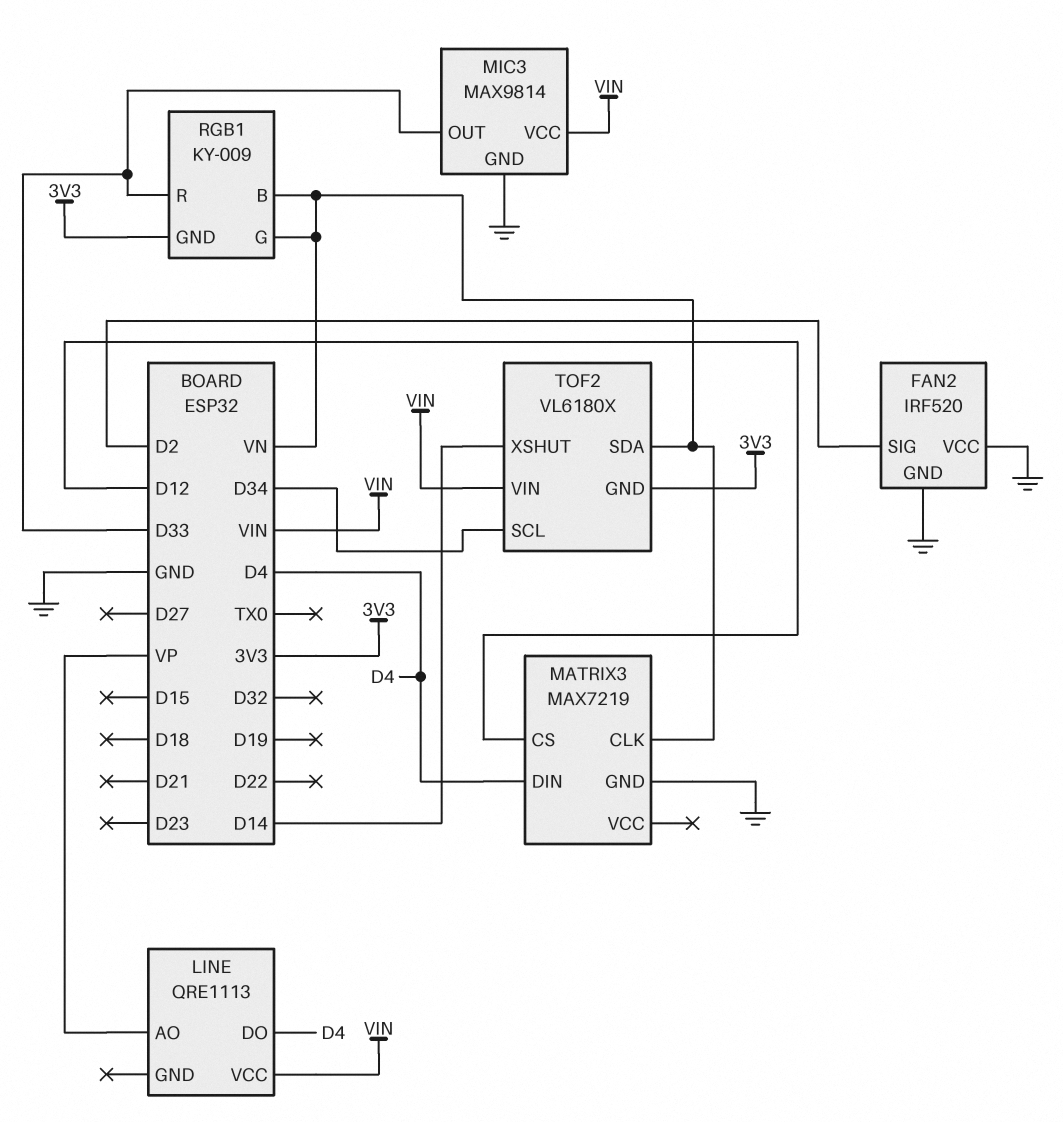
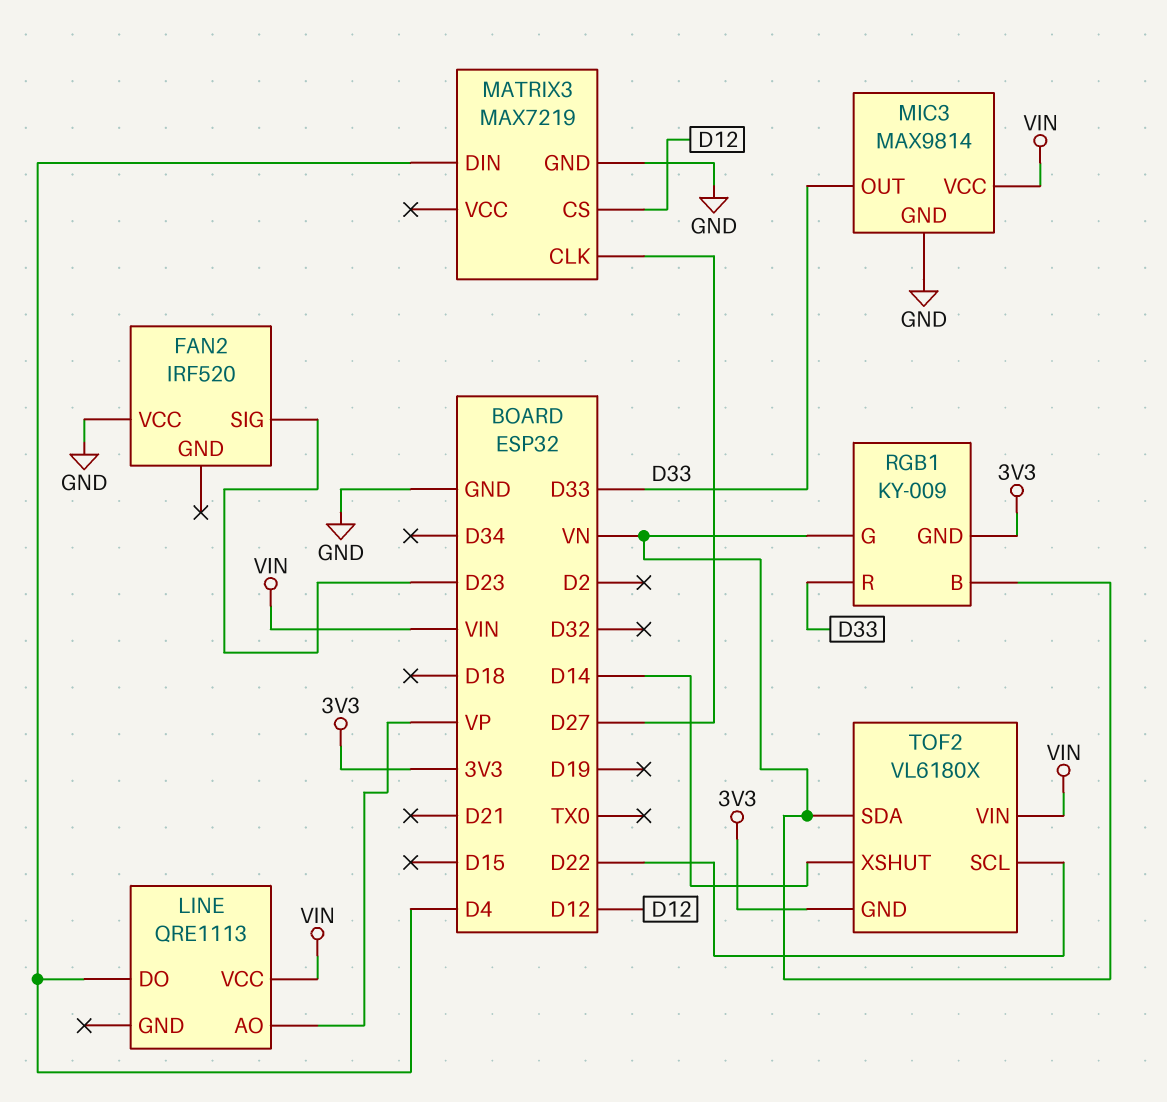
FAN2 pin GND: GND -> none
FAN2 pin SIG: D2 -> D23
MATRIX3 pin CLK: VN -> D27
TOF2 pin SCL: D34 -> D22

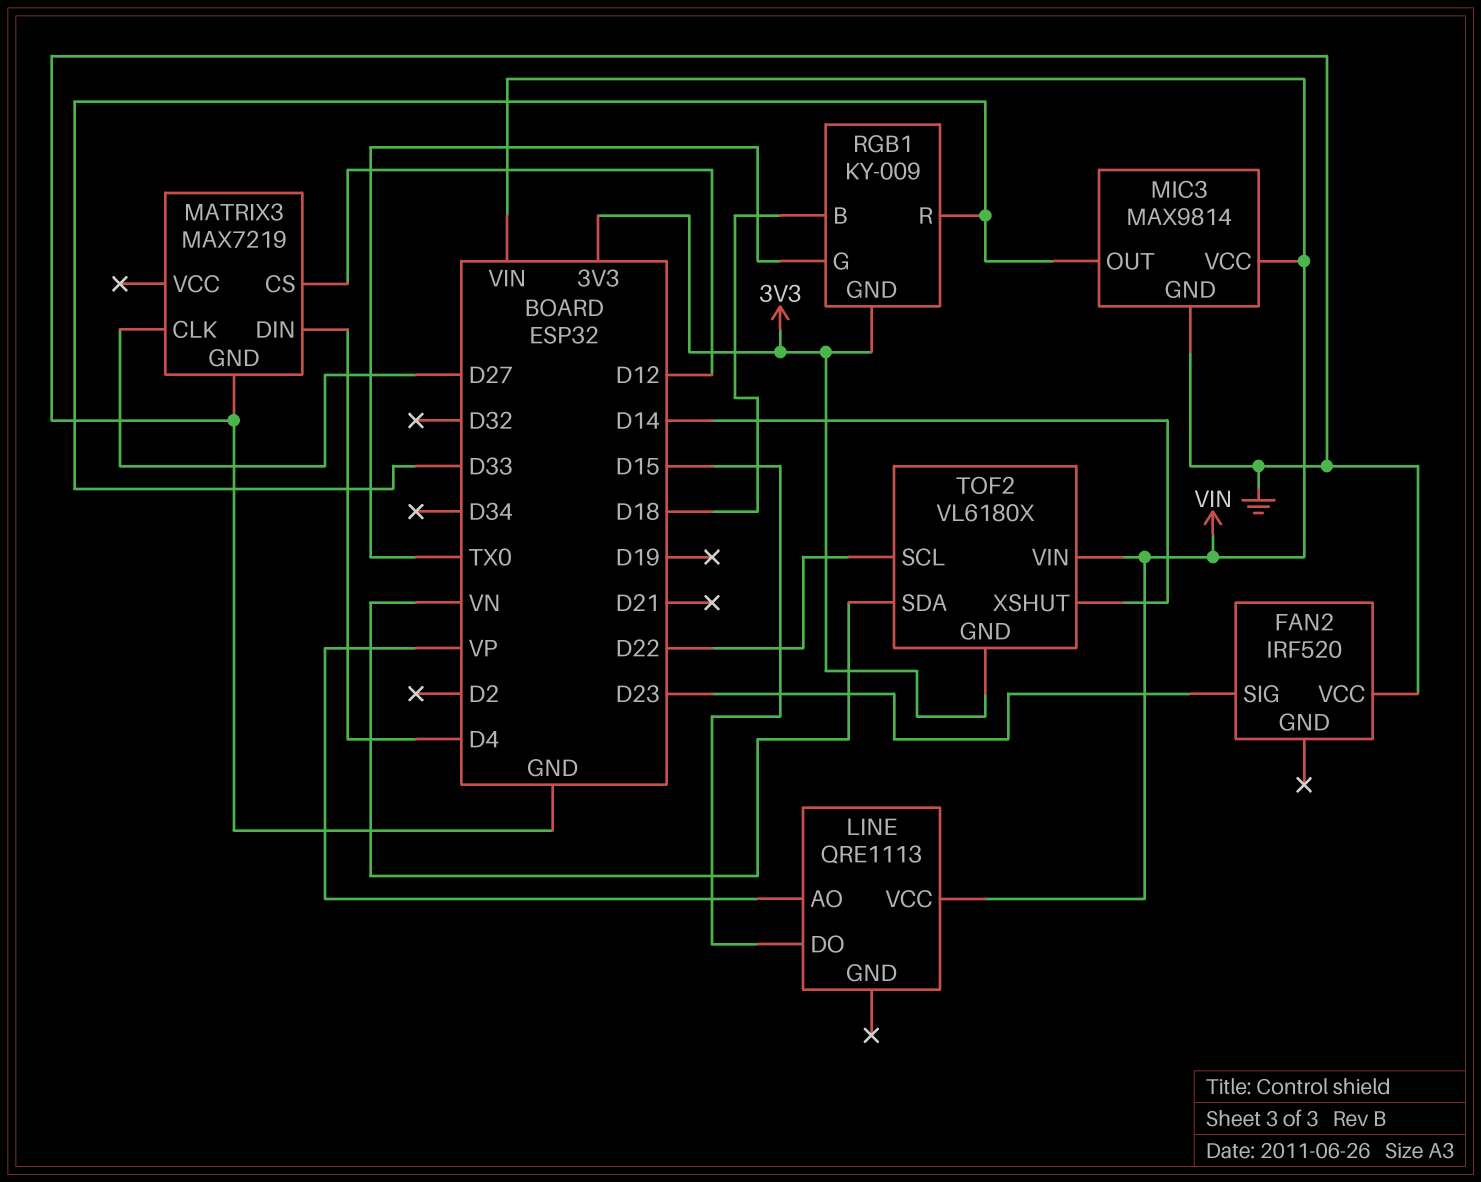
LINE pin DO: D4 -> D15
RGB1 pin B: VN -> D18
RGB1 pin G: VN -> TX0

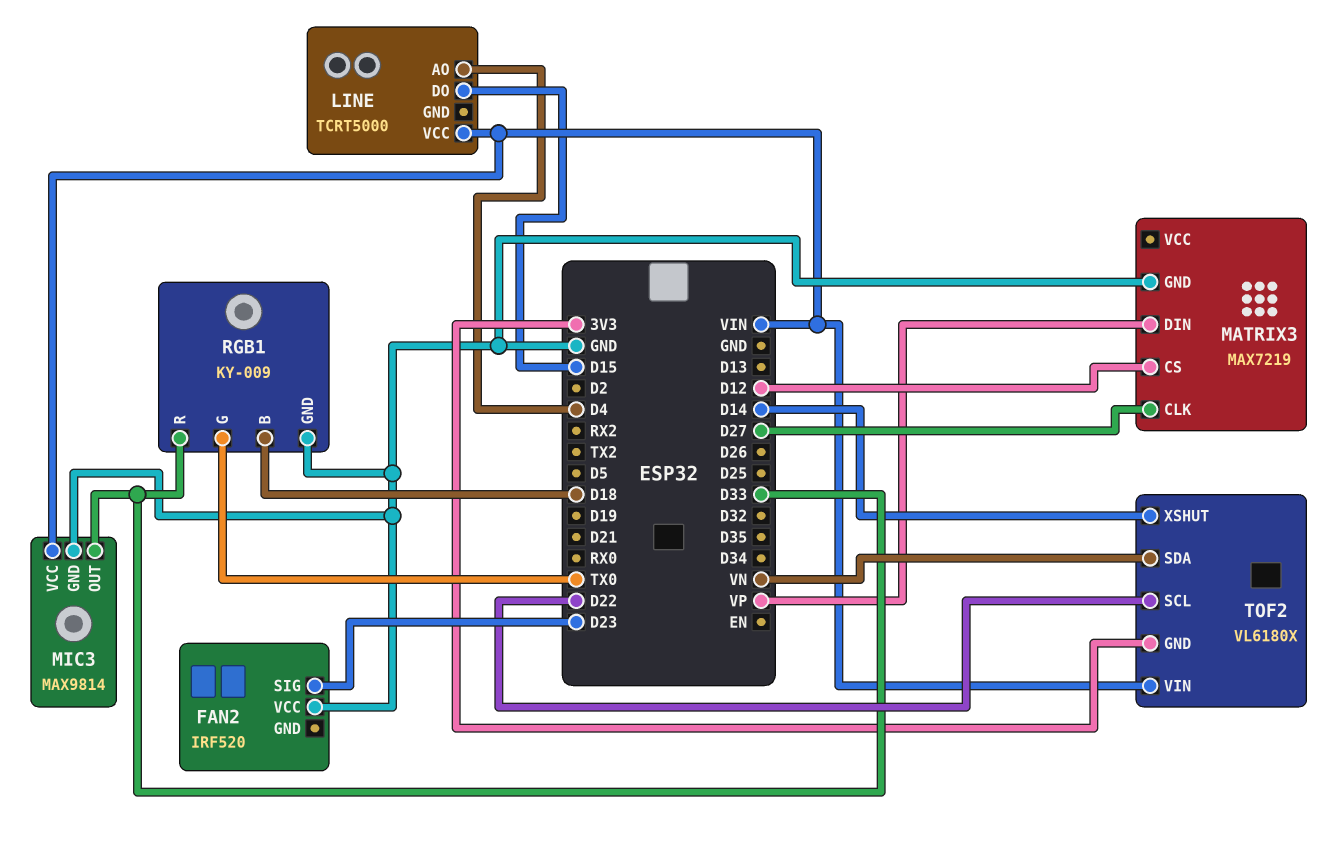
LINE: QRE1113 -> TCRT5000
LINE pin AO: VP -> D4
MATRIX3 pin DIN: D4 -> VP
RGB1 pin GND: 3V3 -> GND

